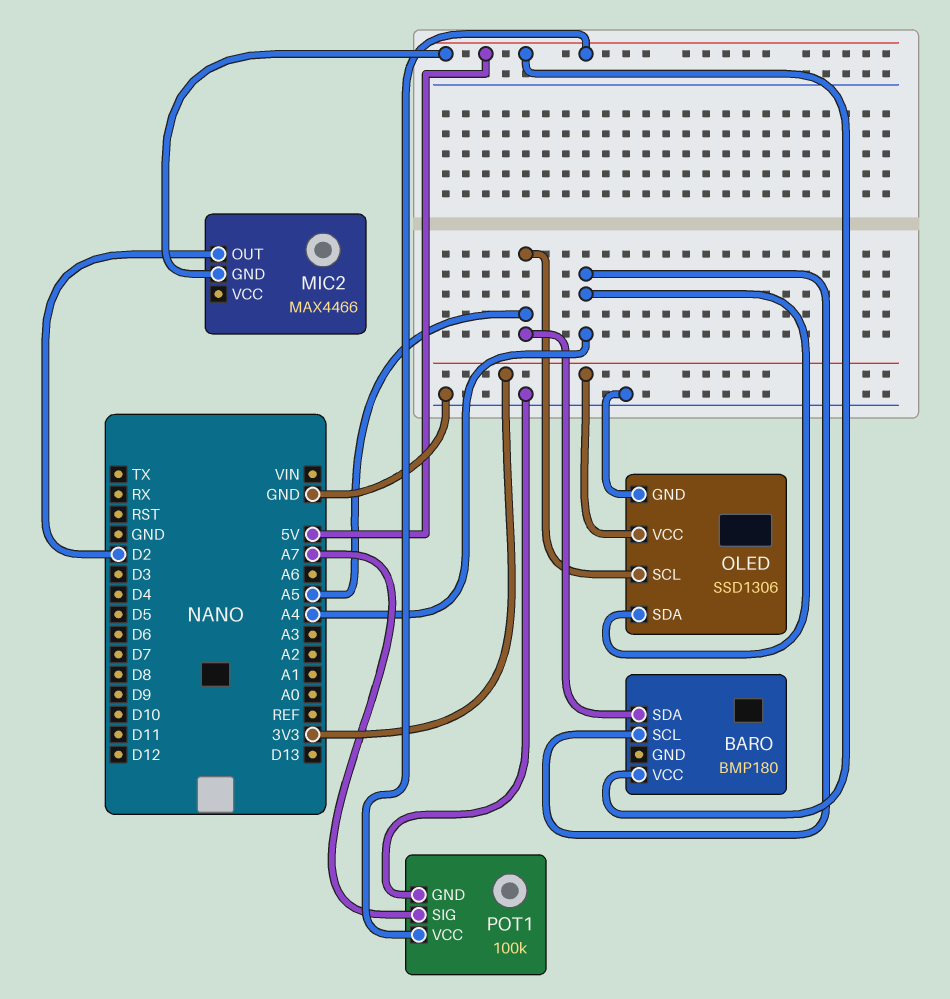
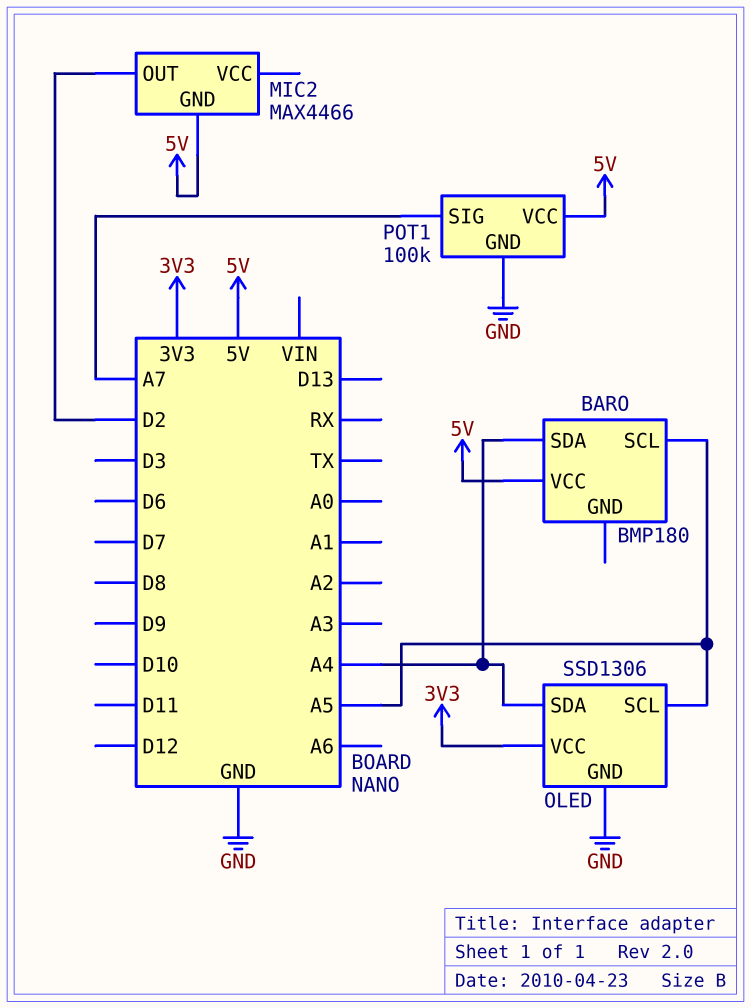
BARO pin SCL: A4 -> A5
BARO pin SDA: A5 -> A4

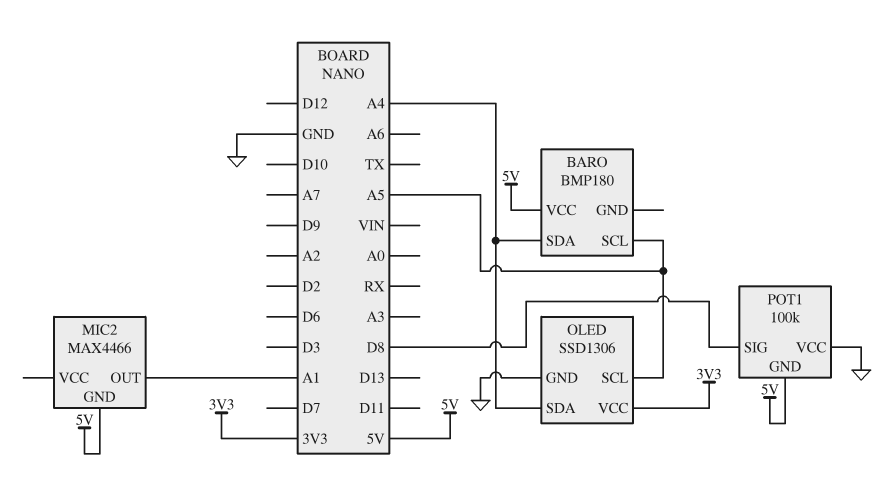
MIC2 pin OUT: D2 -> A1
POT1 pin GND: GND -> 5V
POT1 pin SIG: A7 -> D8
POT1 pin VCC: 5V -> GND

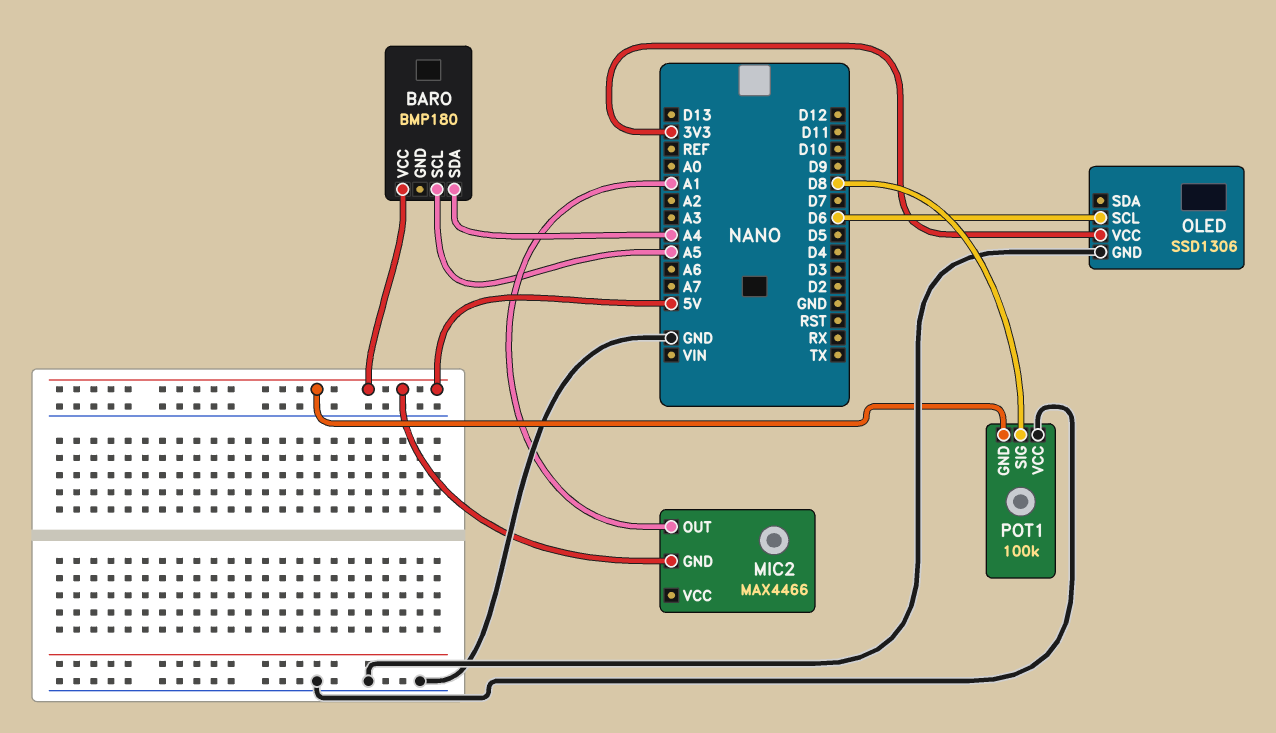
OLED pin SCL: A5 -> D6
OLED pin SDA: A4 -> none

